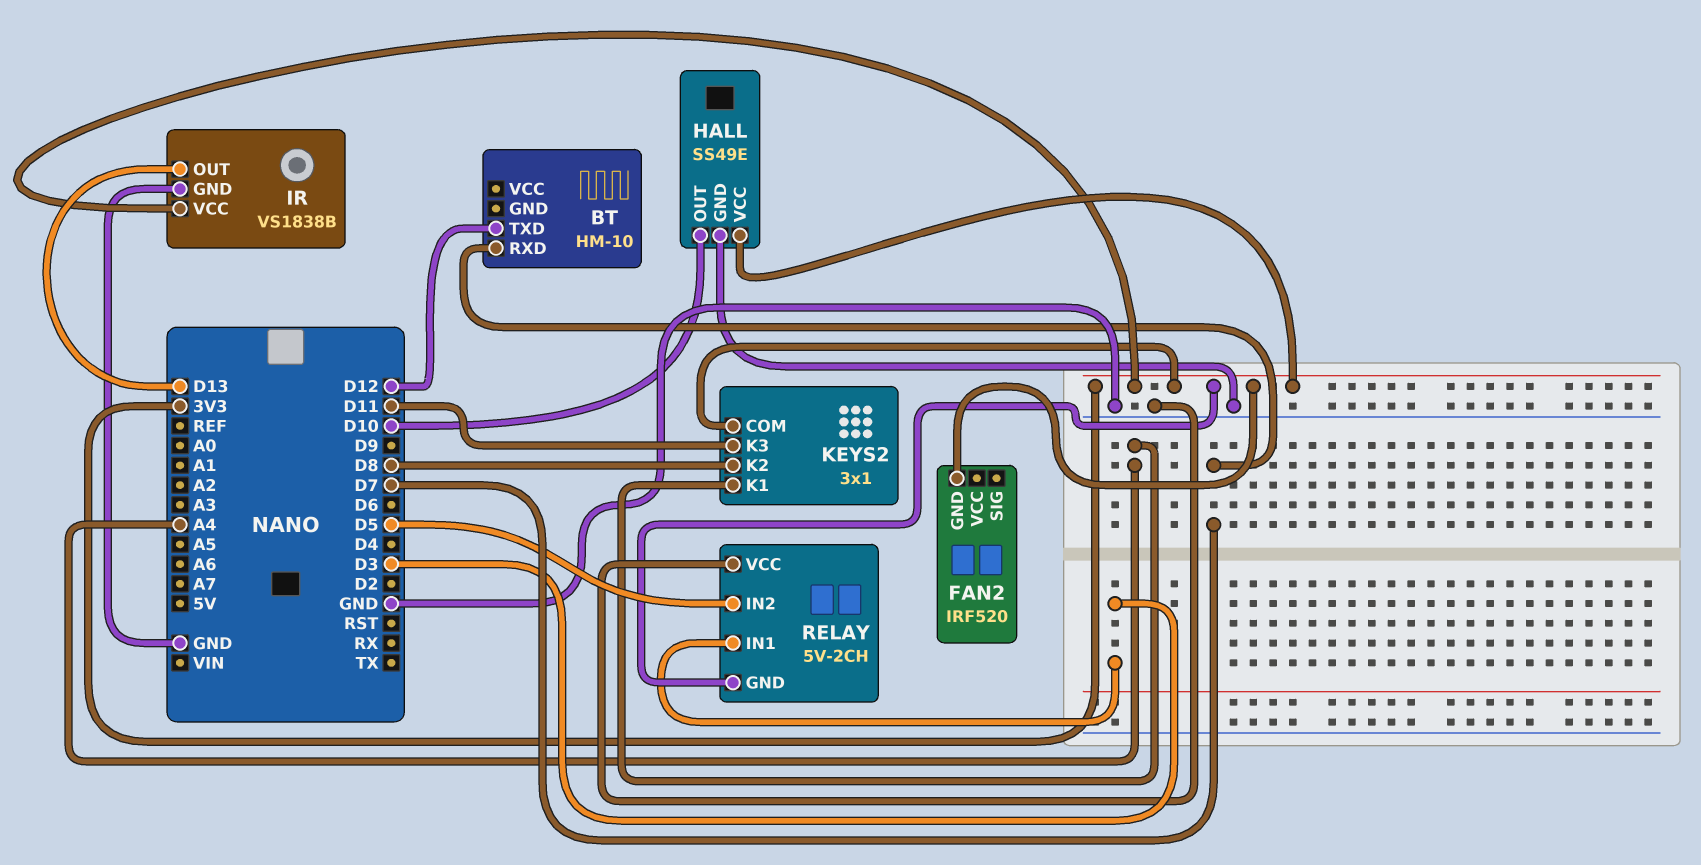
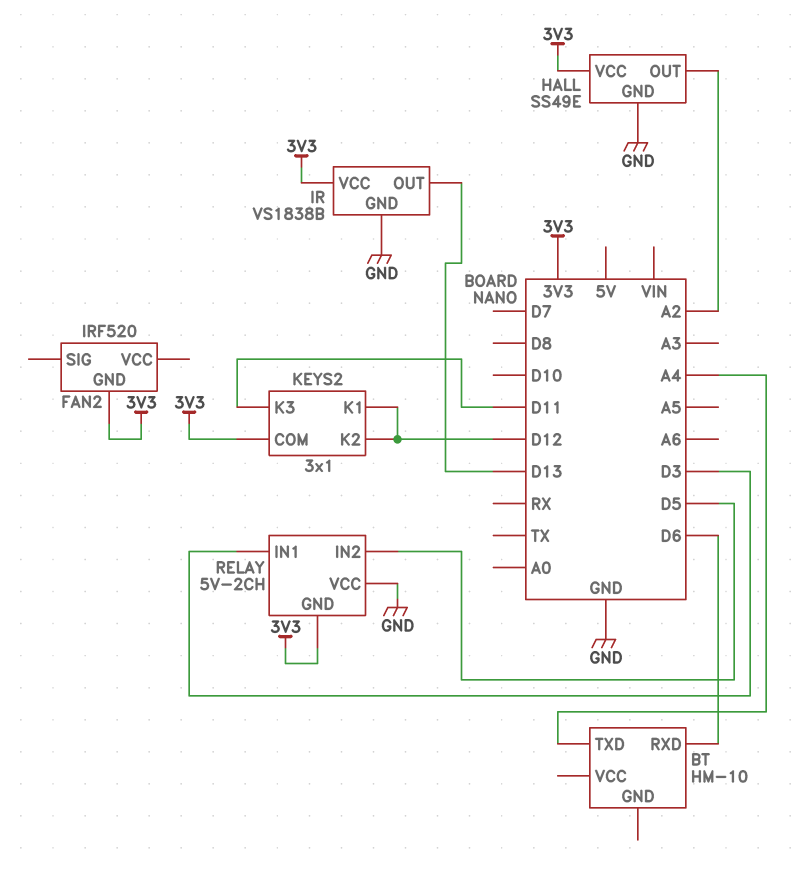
BT pin RXD: D7 -> D6
BT pin TXD: D12 -> A4
HALL pin OUT: D10 -> A2
KEYS2 pin K1: A4 -> D12
KEYS2 pin K2: D8 -> D12

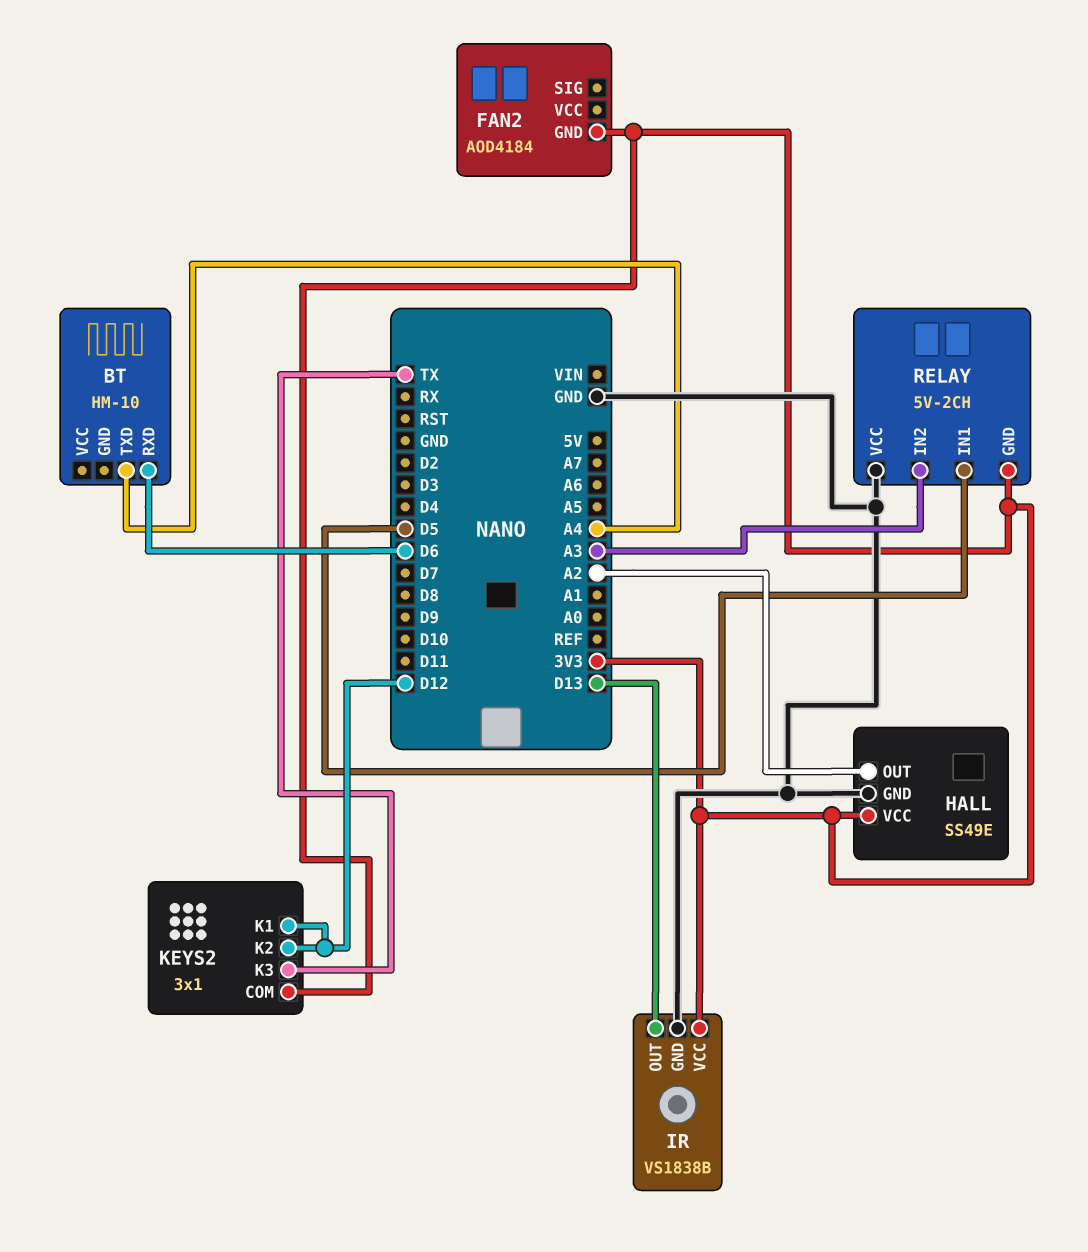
FAN2: IRF520 -> AOD4184
KEYS2 pin K3: D11 -> TX
RELAY pin IN1: D3 -> D5
RELAY pin IN2: D5 -> A3

